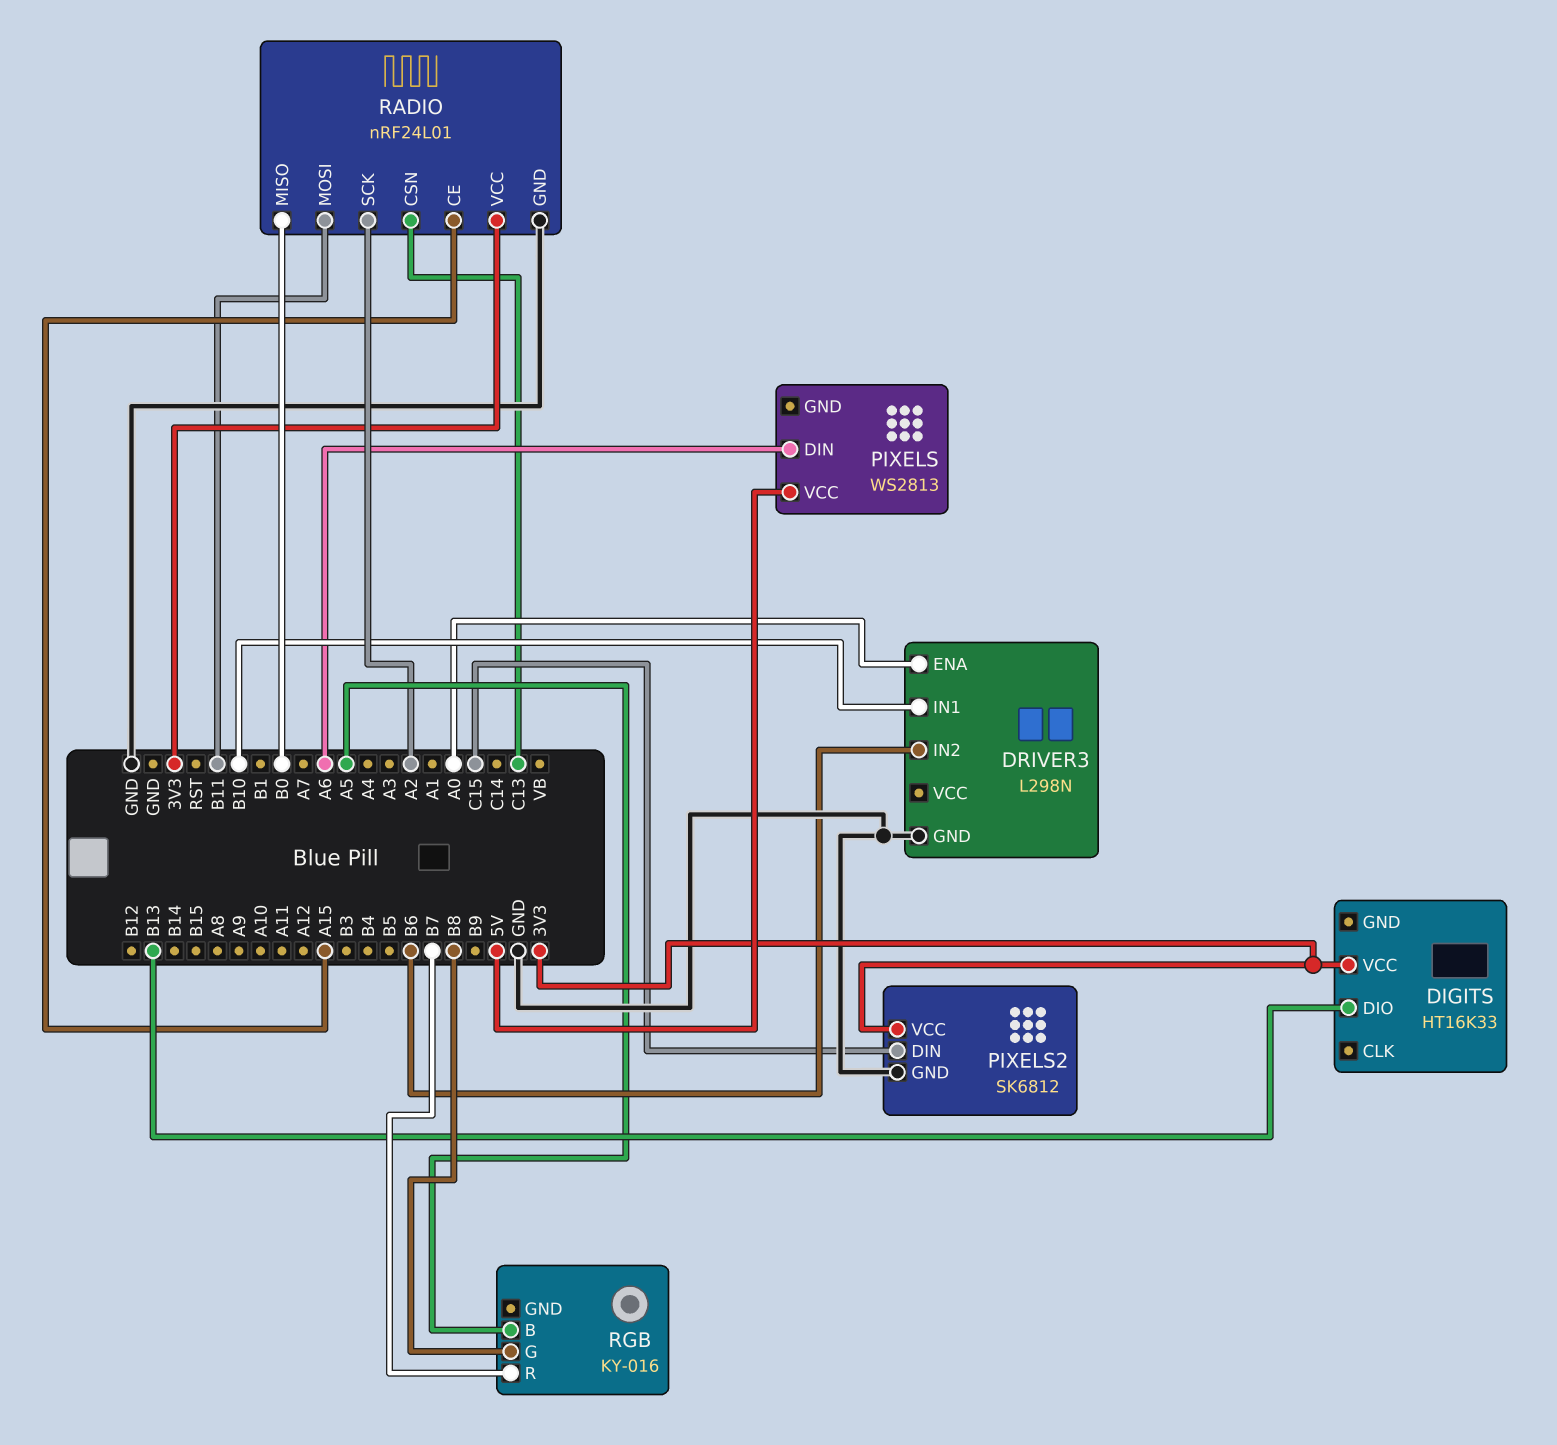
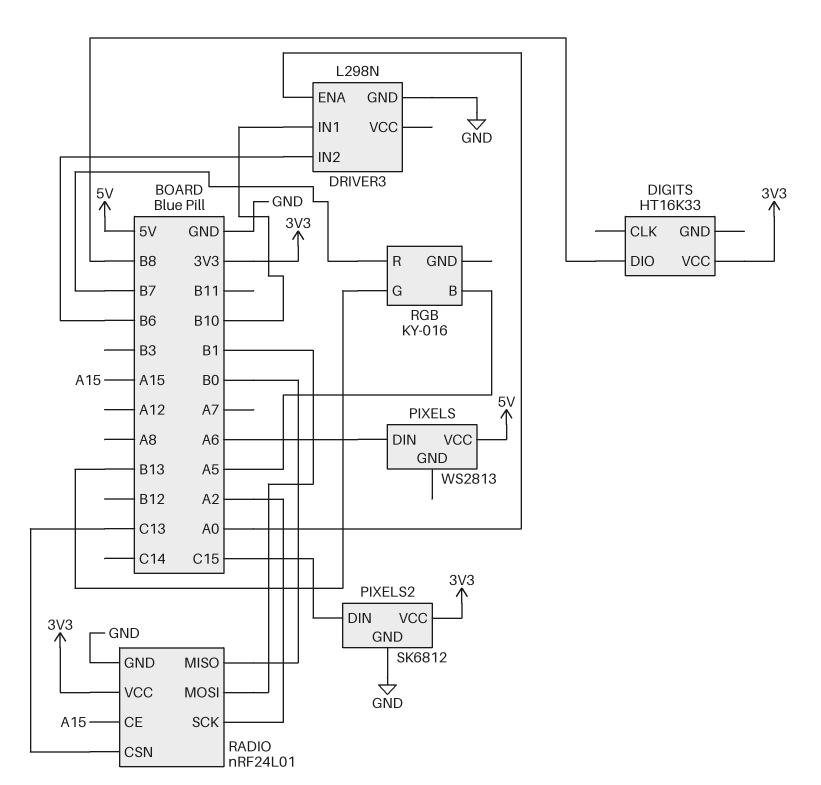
DIGITS pin DIO: B13 -> B8
RADIO pin MOSI: B11 -> B1
RGB pin G: B8 -> B13

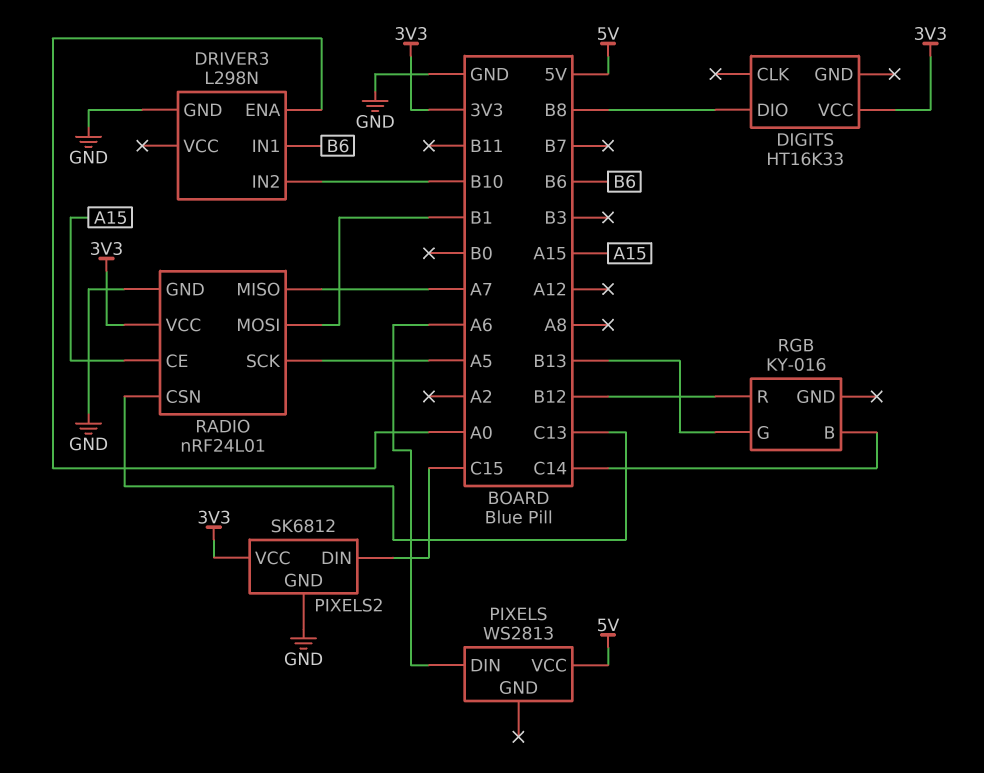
DRIVER3 pin IN1: B10 -> B6
DRIVER3 pin IN2: B6 -> B10
RADIO pin MISO: B0 -> A7
RADIO pin SCK: A2 -> A5
RGB pin B: A5 -> C14
RGB pin R: B7 -> B12

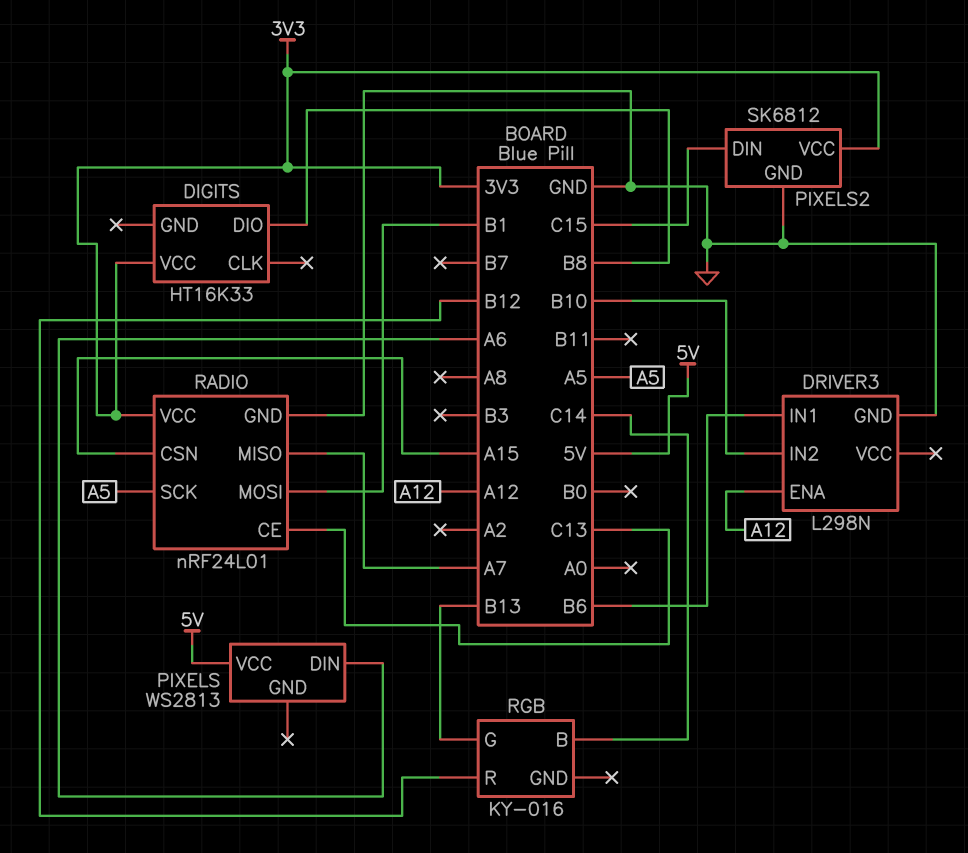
DRIVER3 pin ENA: A0 -> A12
RADIO pin CE: A15 -> C13
RADIO pin CSN: C13 -> A15

